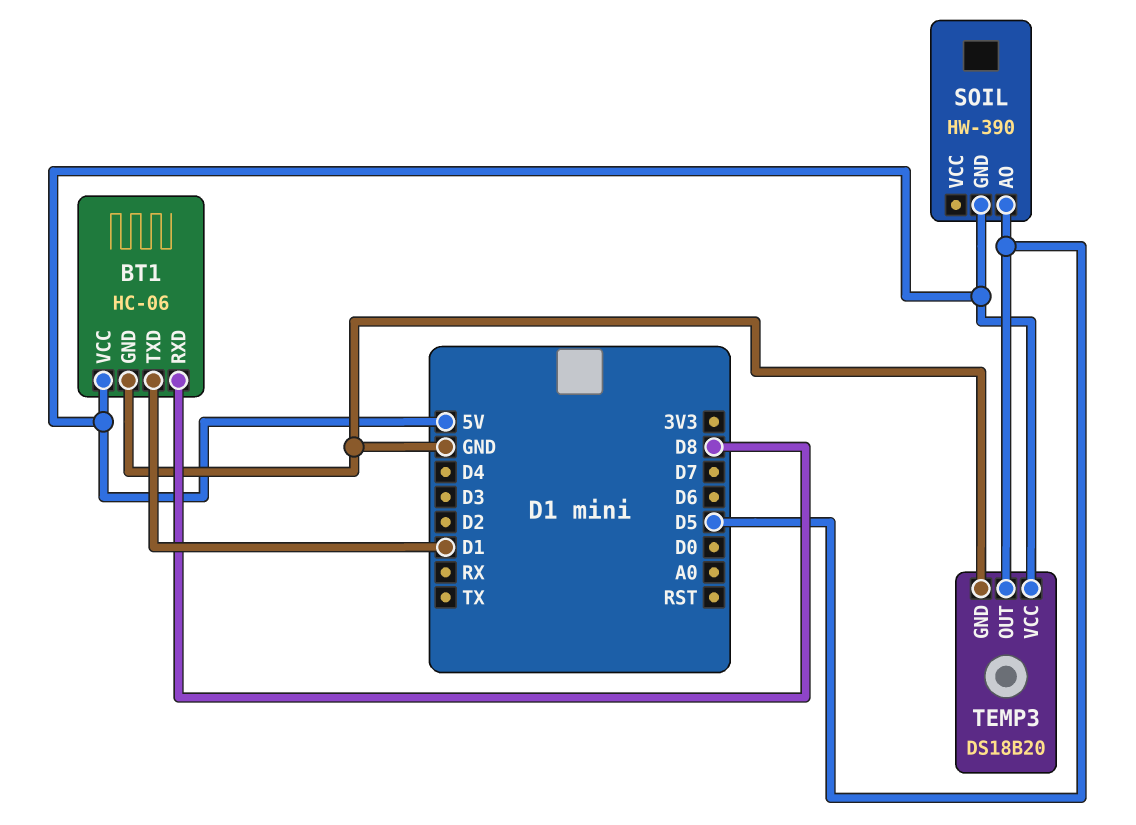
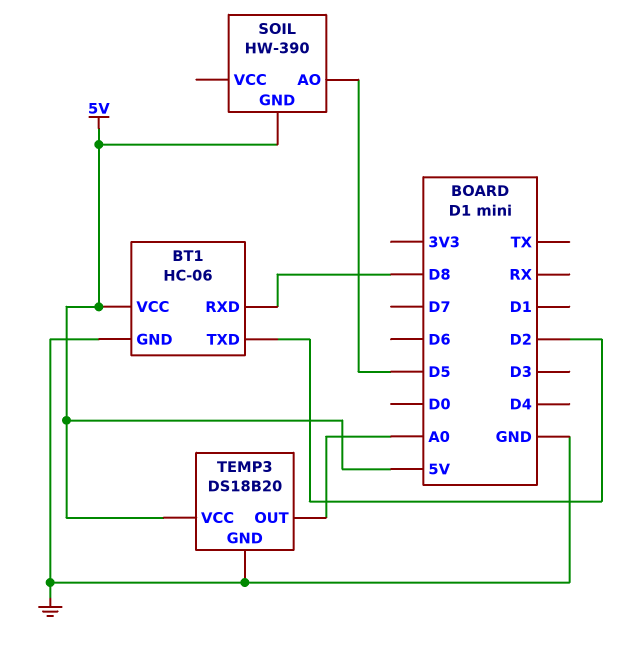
BT1 pin TXD: D1 -> D2
TEMP3 pin OUT: D5 -> A0

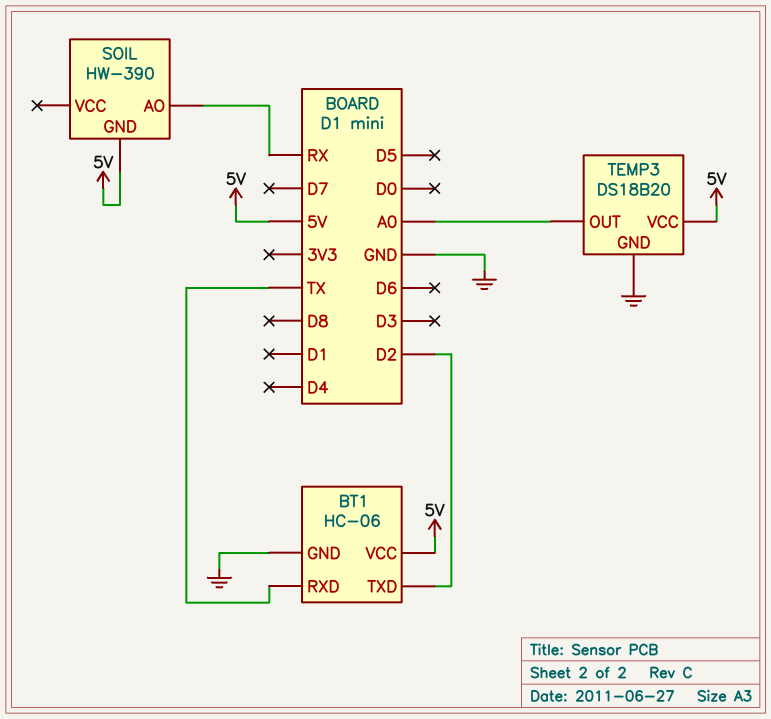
BT1 pin RXD: D8 -> TX
SOIL pin AO: D5 -> RX

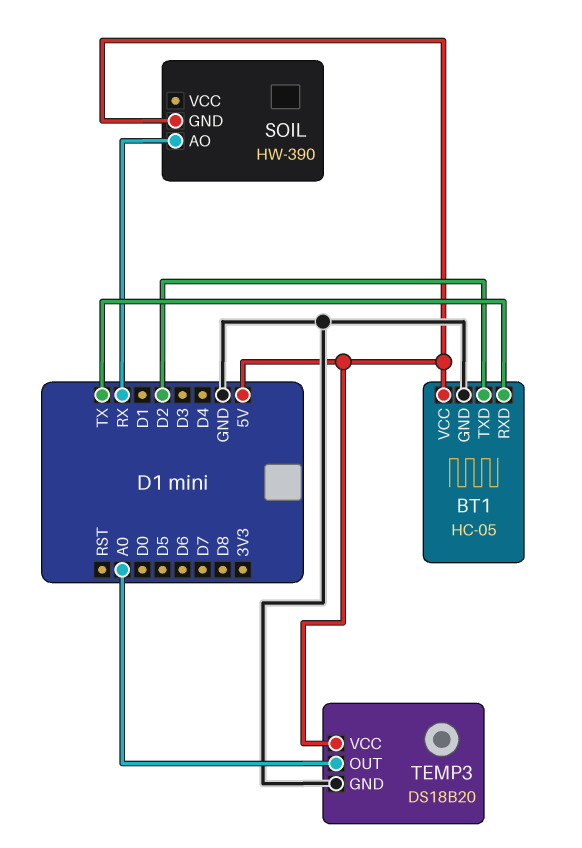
BT1: HC-06 -> HC-05

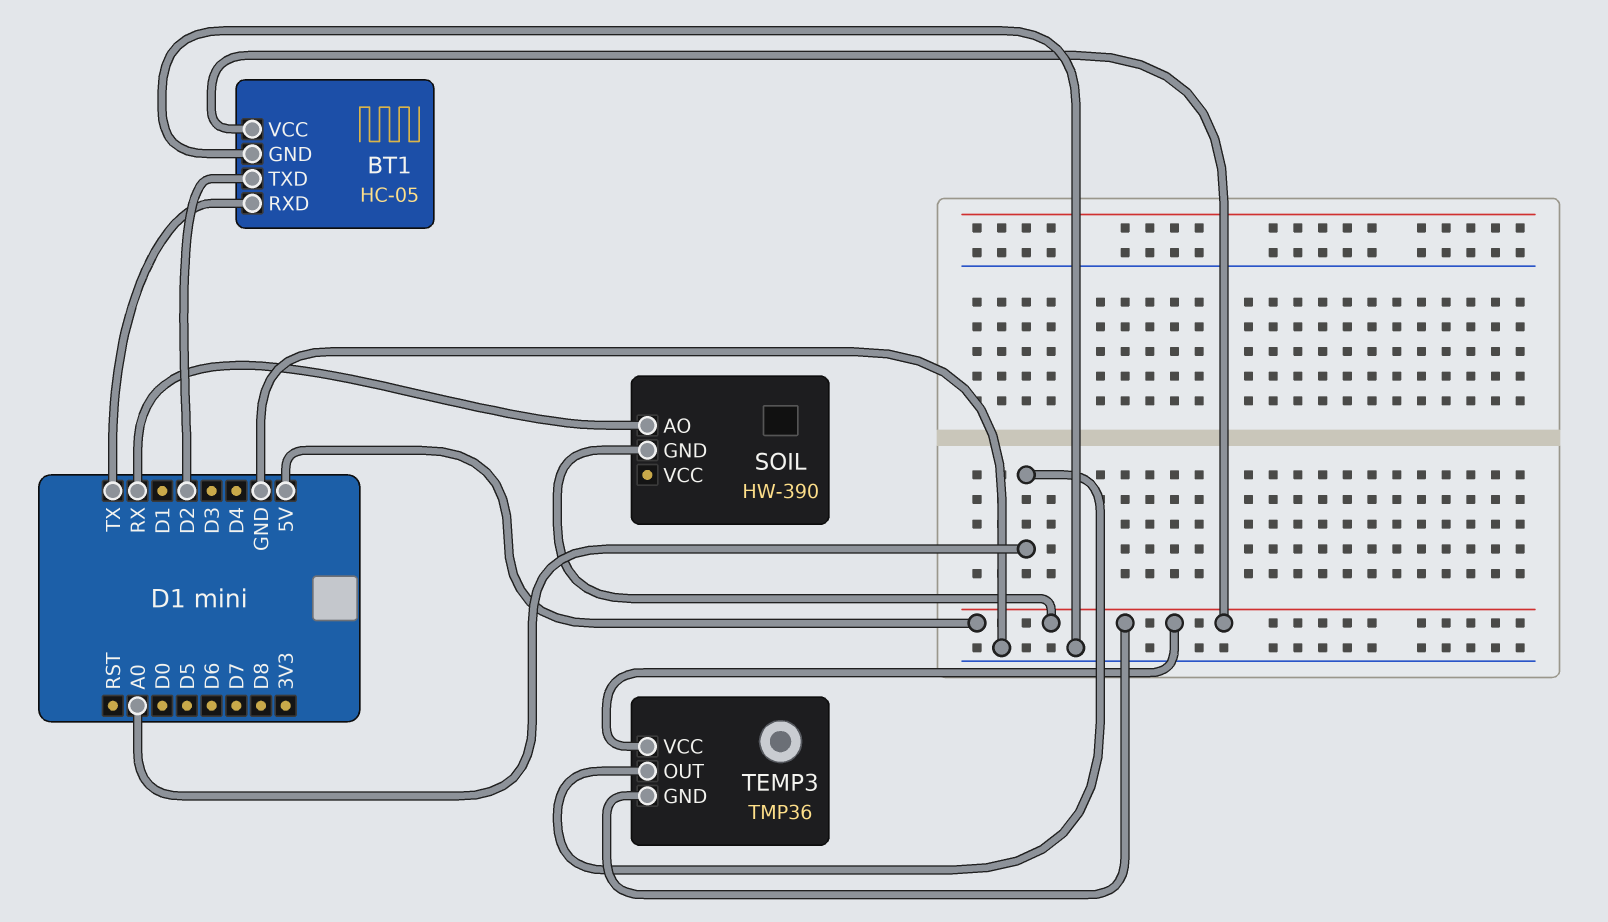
TEMP3: DS18B20 -> TMP36
TEMP3 pin GND: GND -> 5V

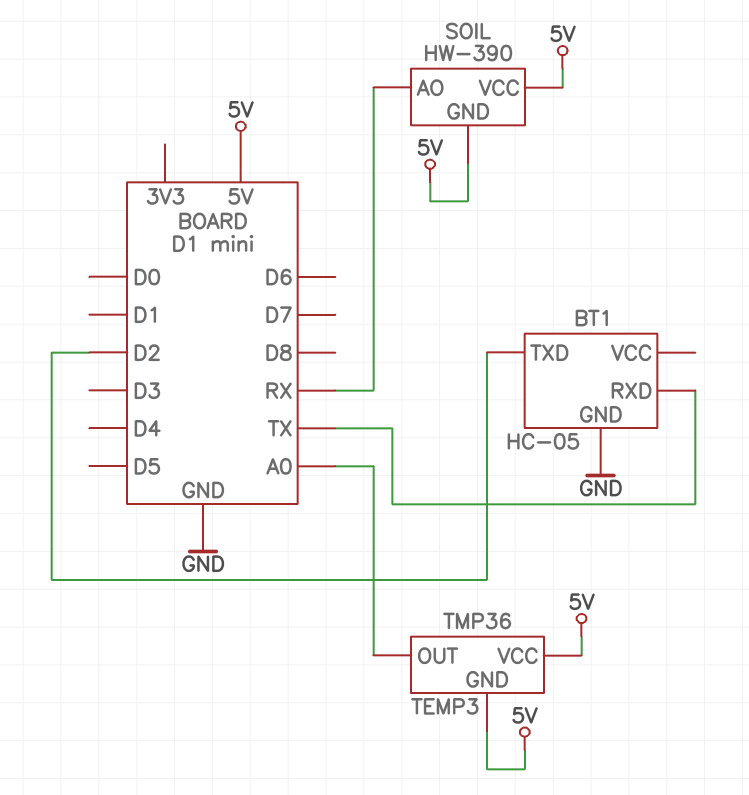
BT1 pin VCC: 5V -> none
SOIL pin VCC: none -> 5V

